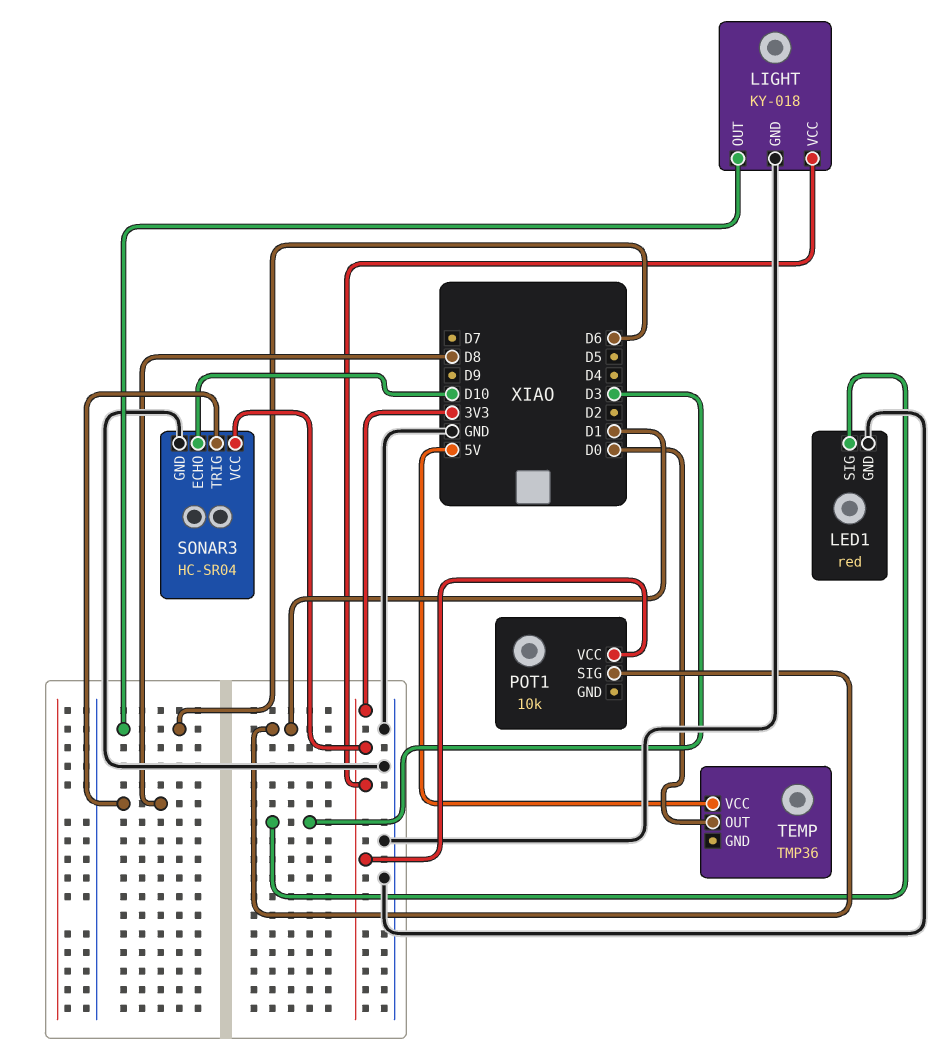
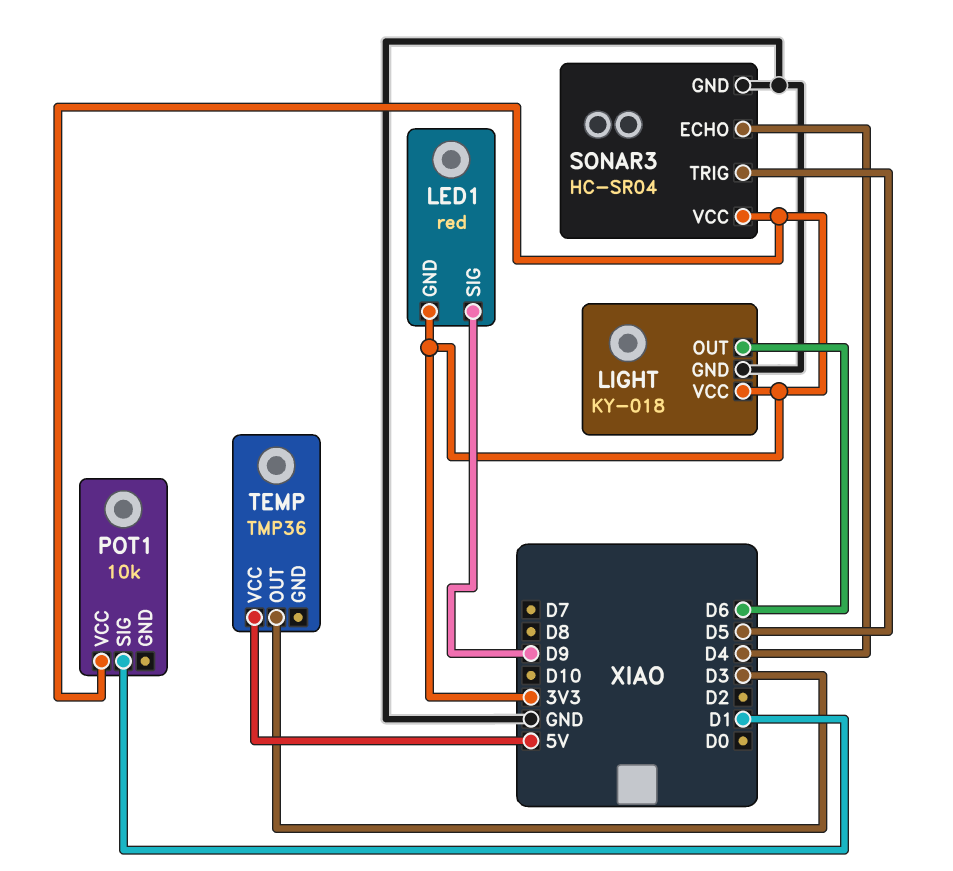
LED1 pin GND: GND -> 3V3
LED1 pin SIG: D3 -> D9
SONAR3 pin ECHO: D10 -> D4
SONAR3 pin TRIG: D8 -> D5
TEMP pin OUT: D0 -> D3

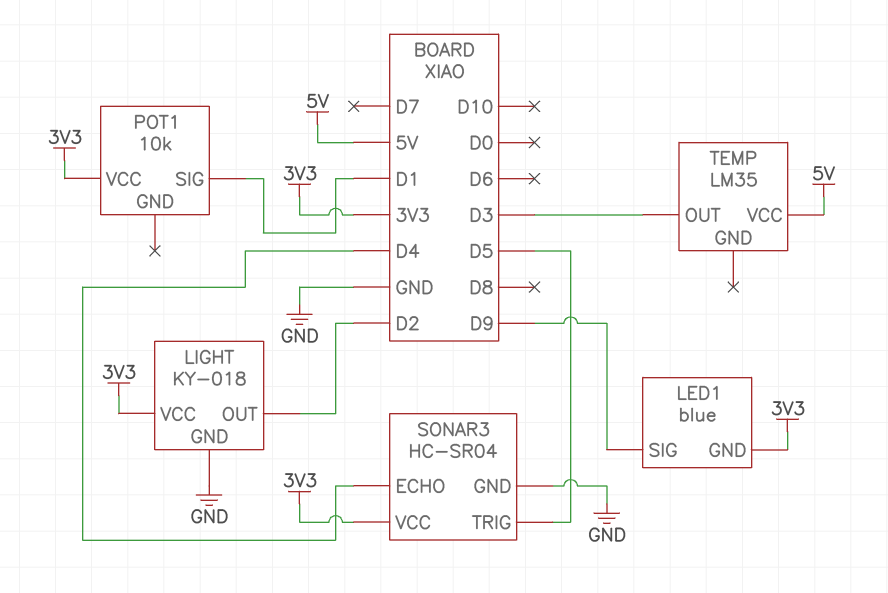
LED1: red -> blue
LIGHT pin OUT: D6 -> D2
TEMP: TMP36 -> LM35

